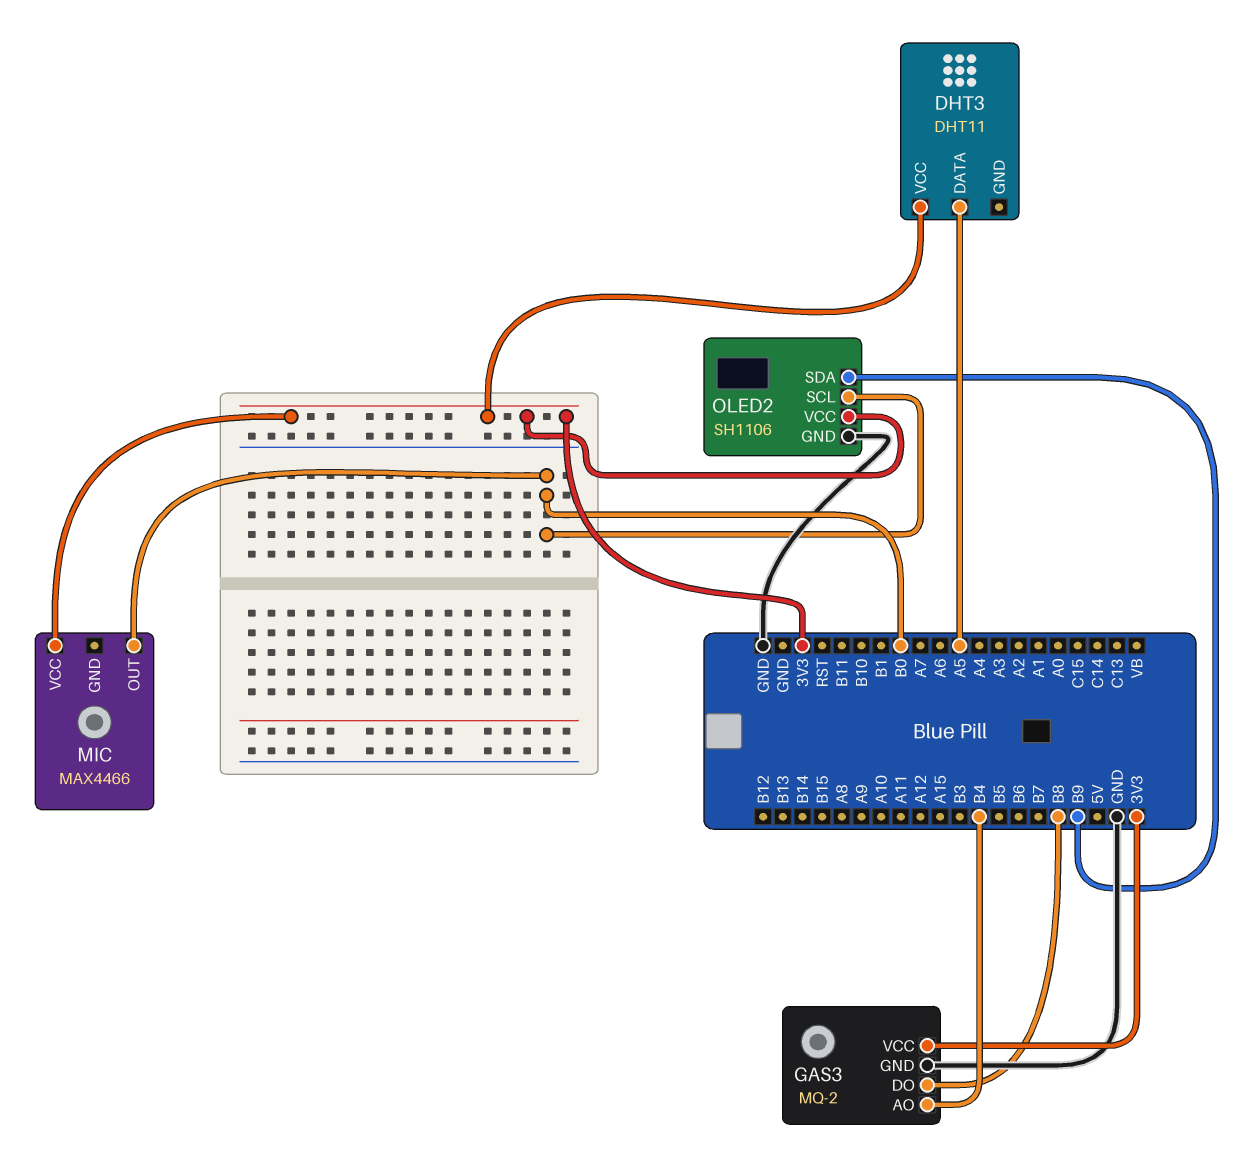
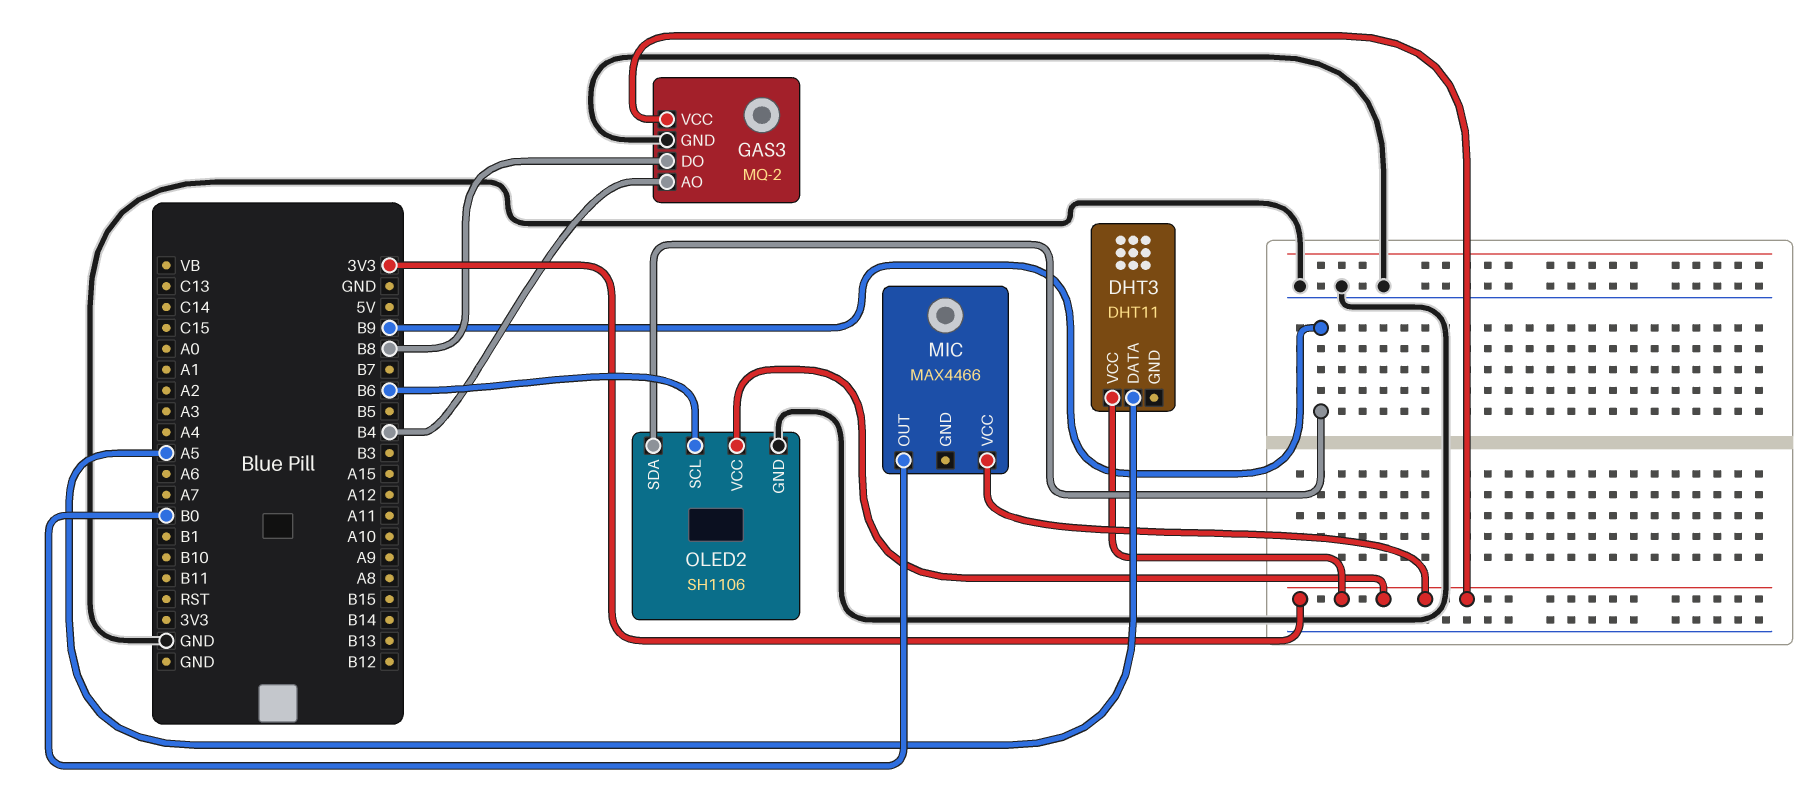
OLED2 pin SCL: B0 -> B6

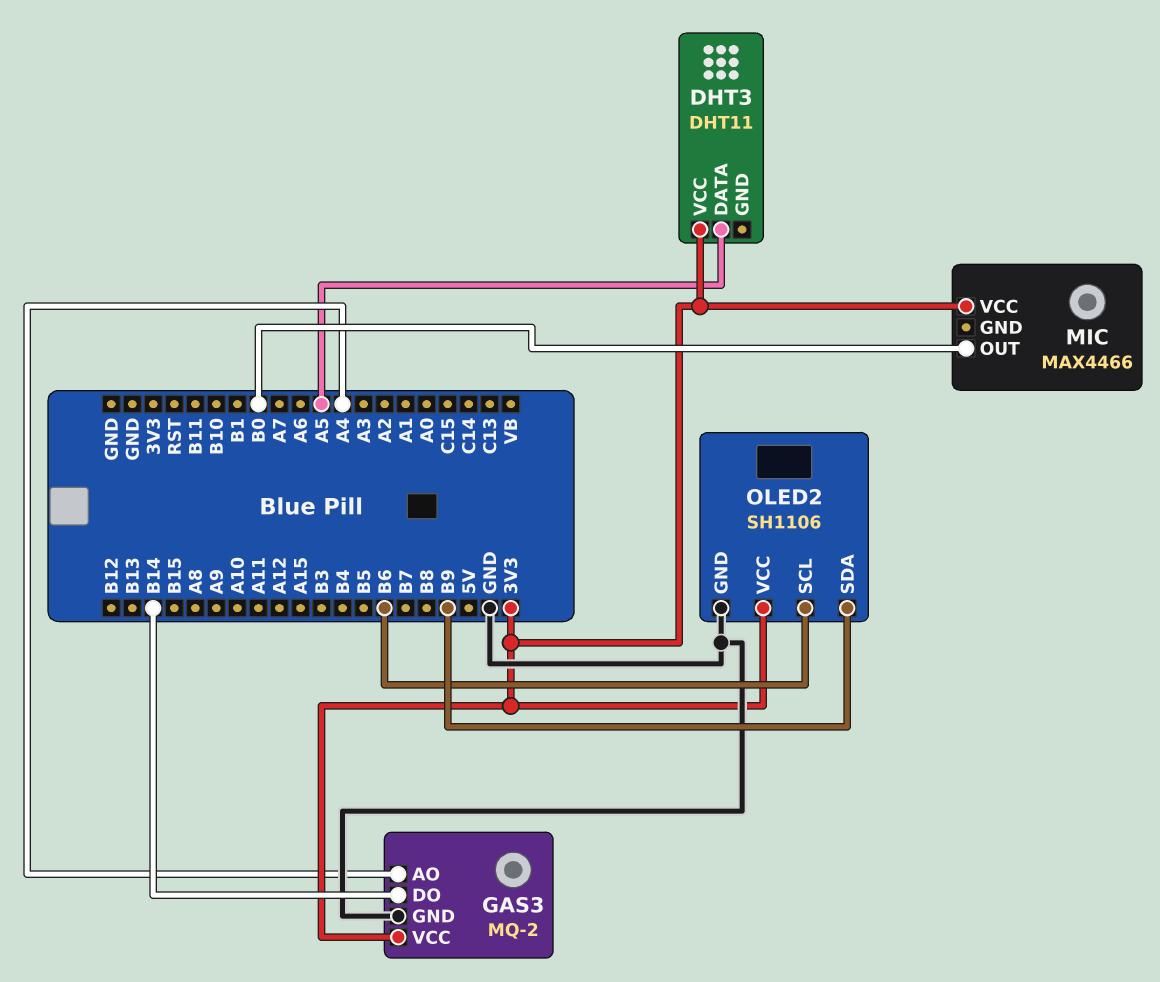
GAS3 pin AO: B4 -> A4
GAS3 pin DO: B8 -> B14

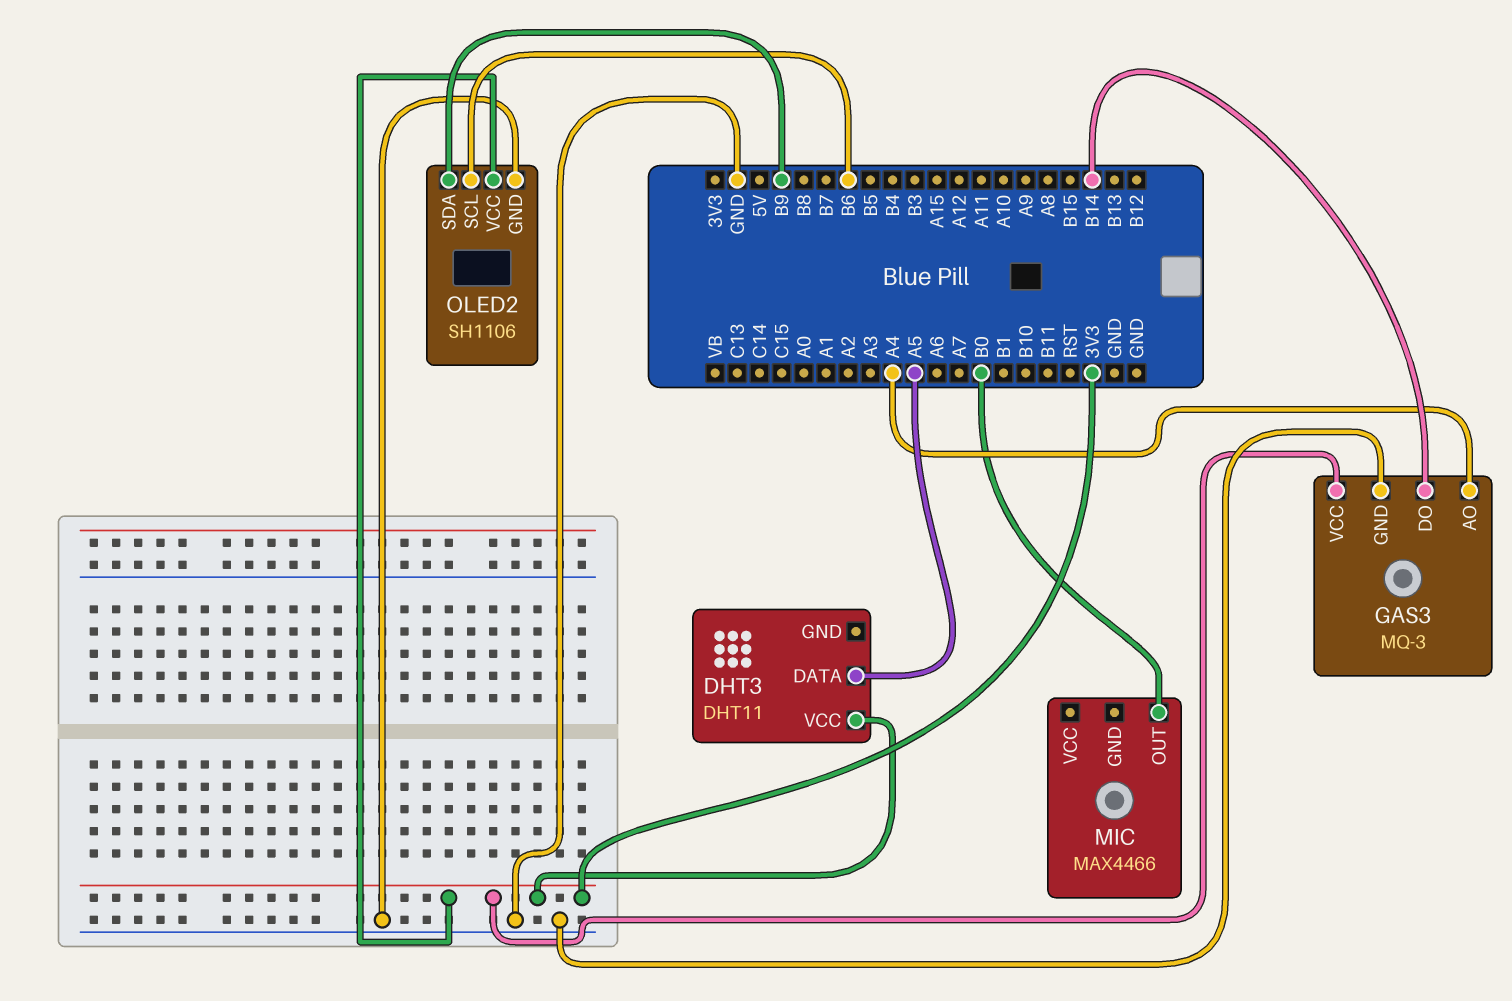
GAS3: MQ-2 -> MQ-3
MIC pin VCC: 3V3 -> none

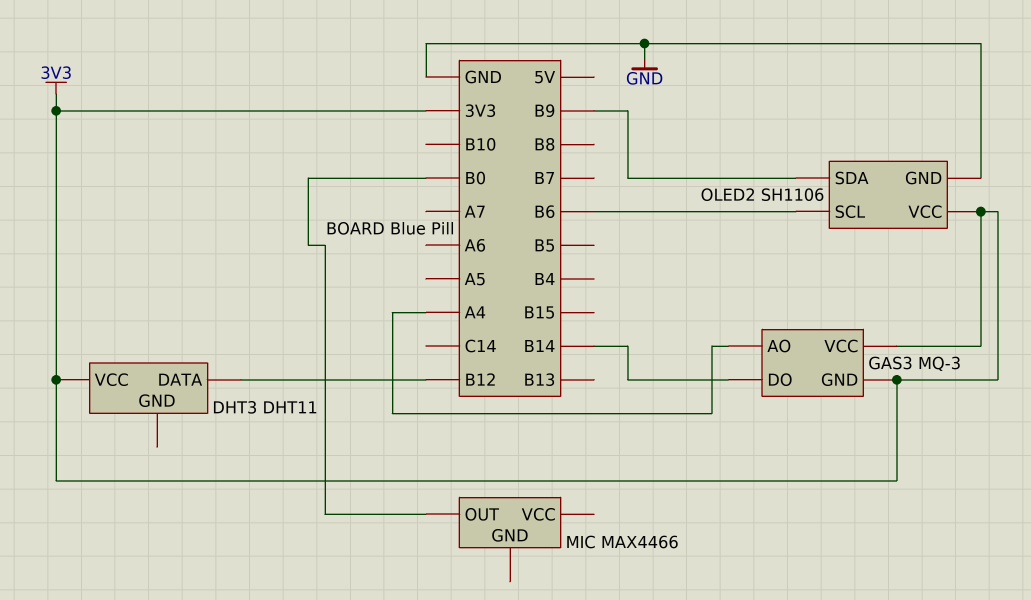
DHT3 pin DATA: A5 -> B12
GAS3 pin GND: GND -> 3V3

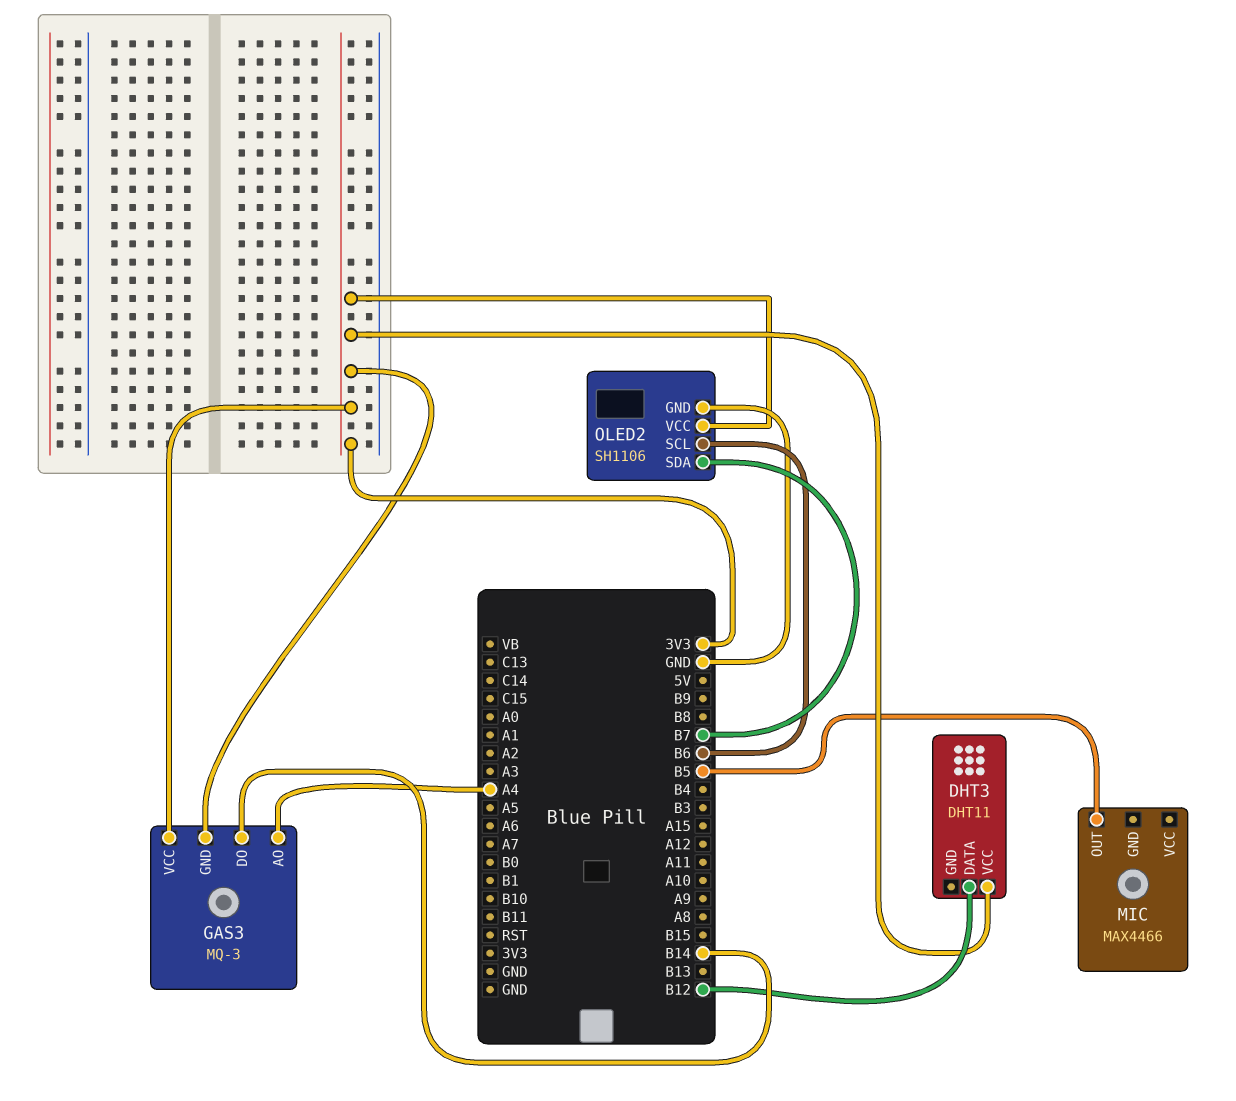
MIC pin OUT: B0 -> B5
OLED2 pin SDA: B9 -> B7

